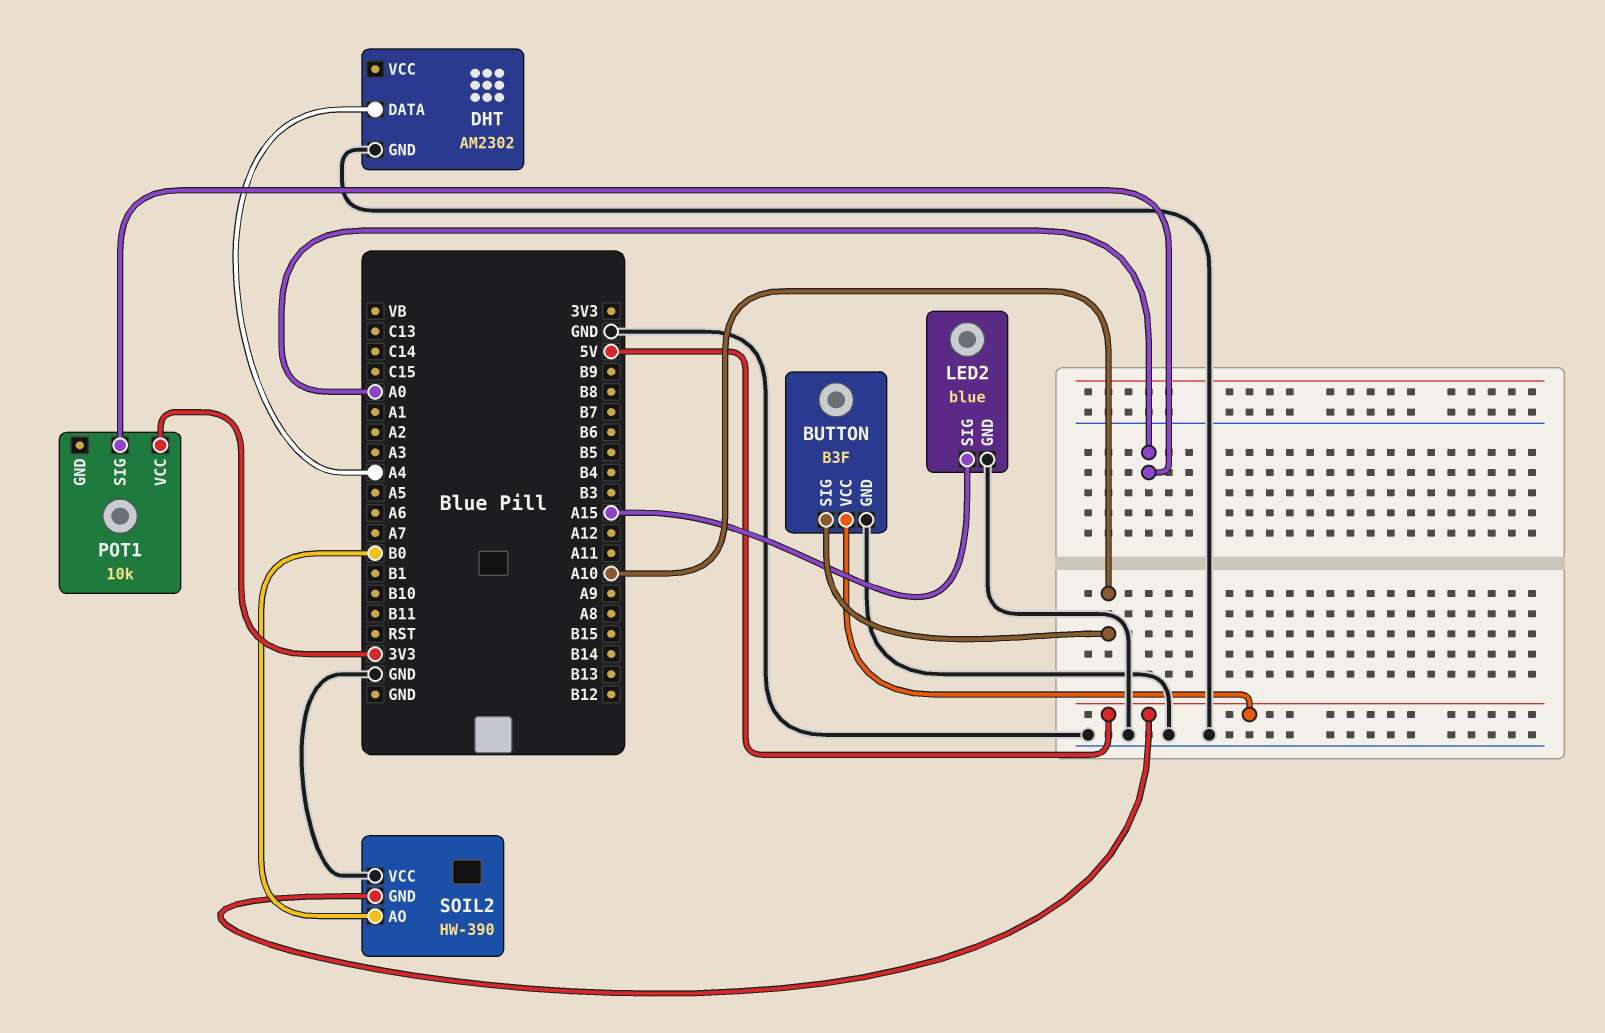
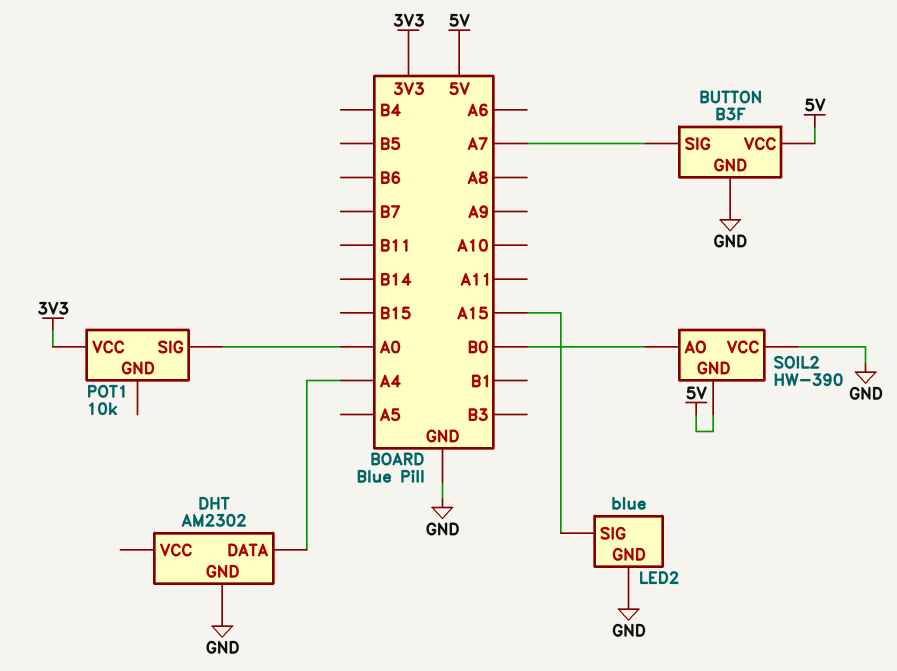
BUTTON pin SIG: A10 -> A7

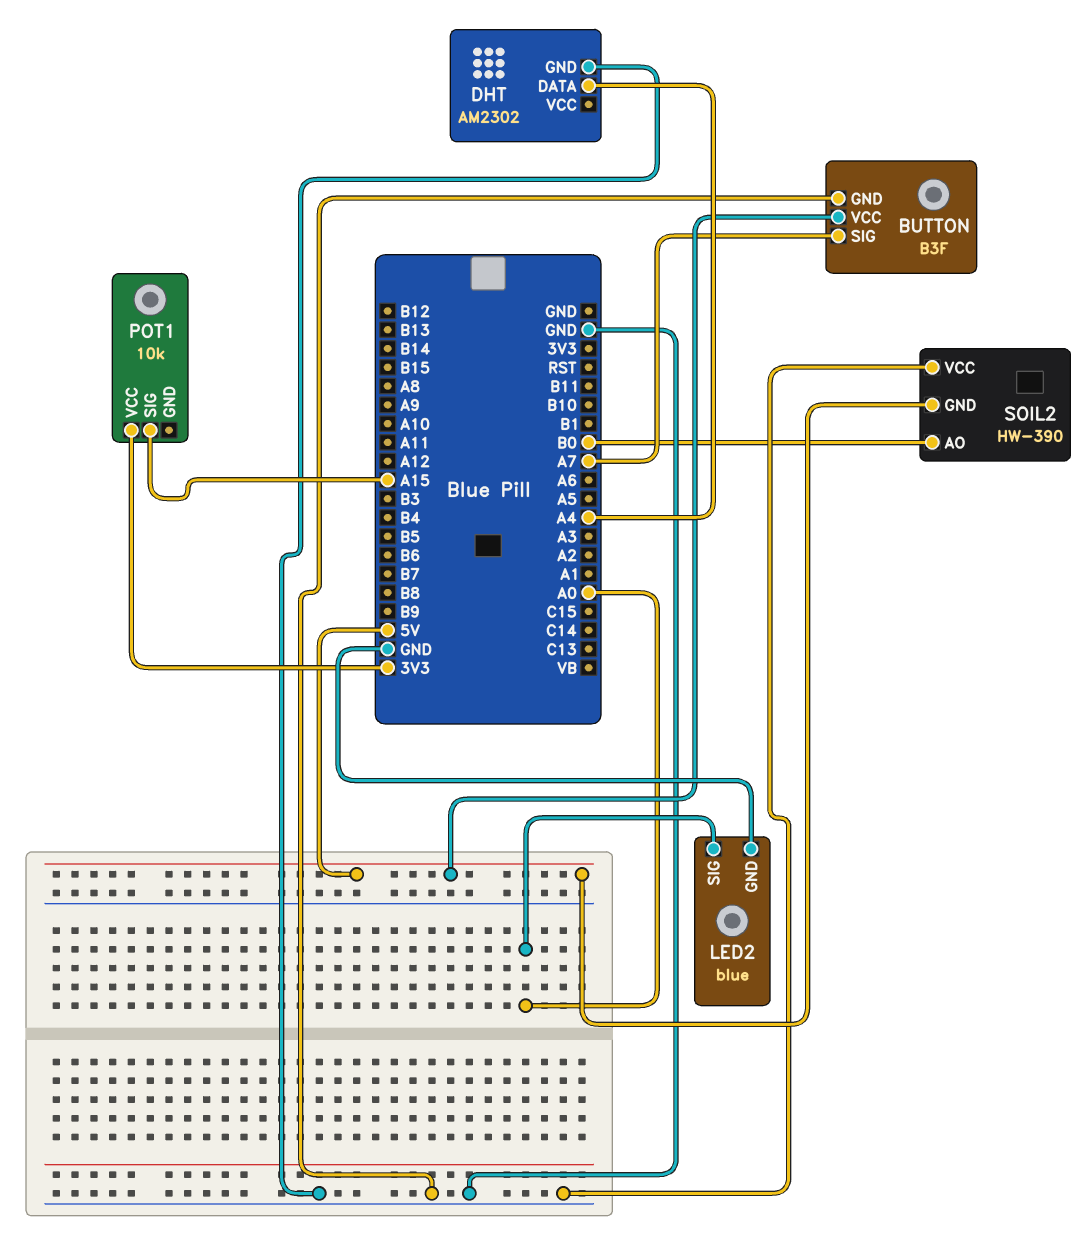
LED2 pin SIG: A15 -> A0
POT1 pin SIG: A0 -> A15

